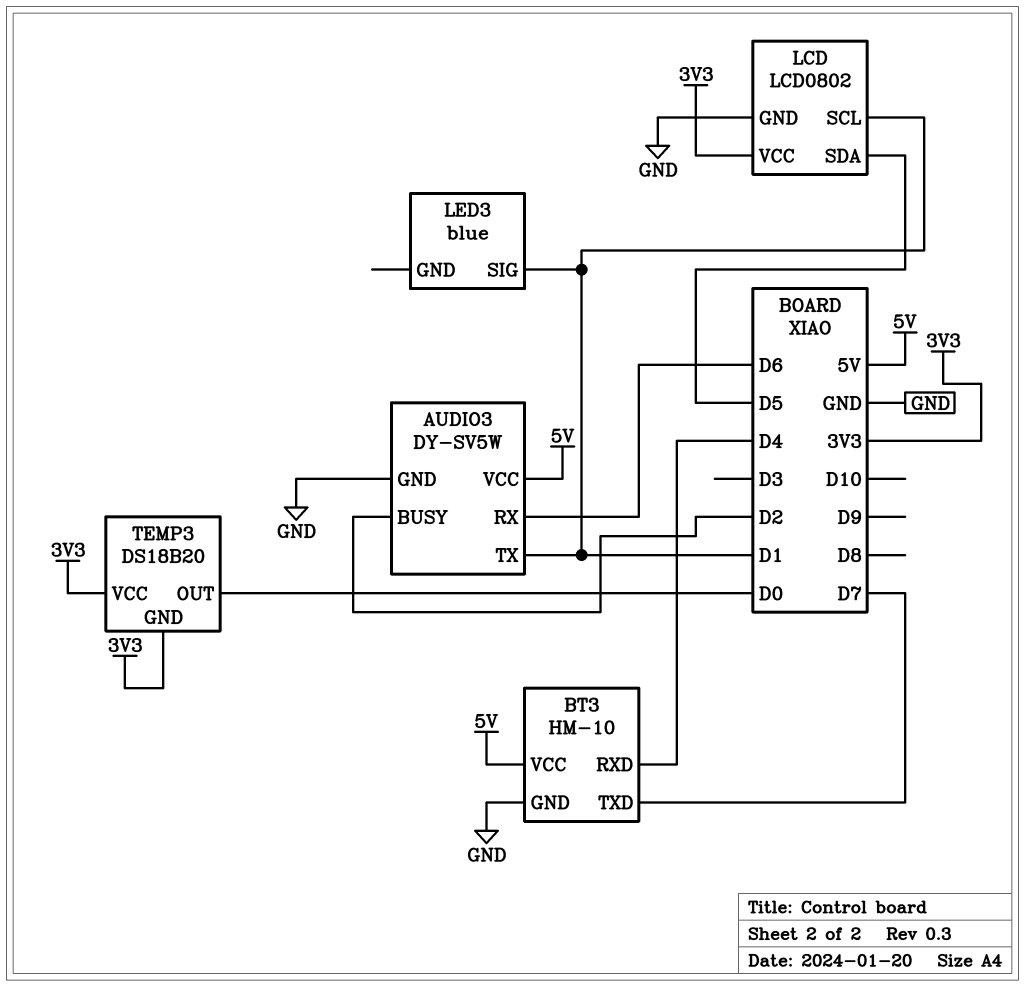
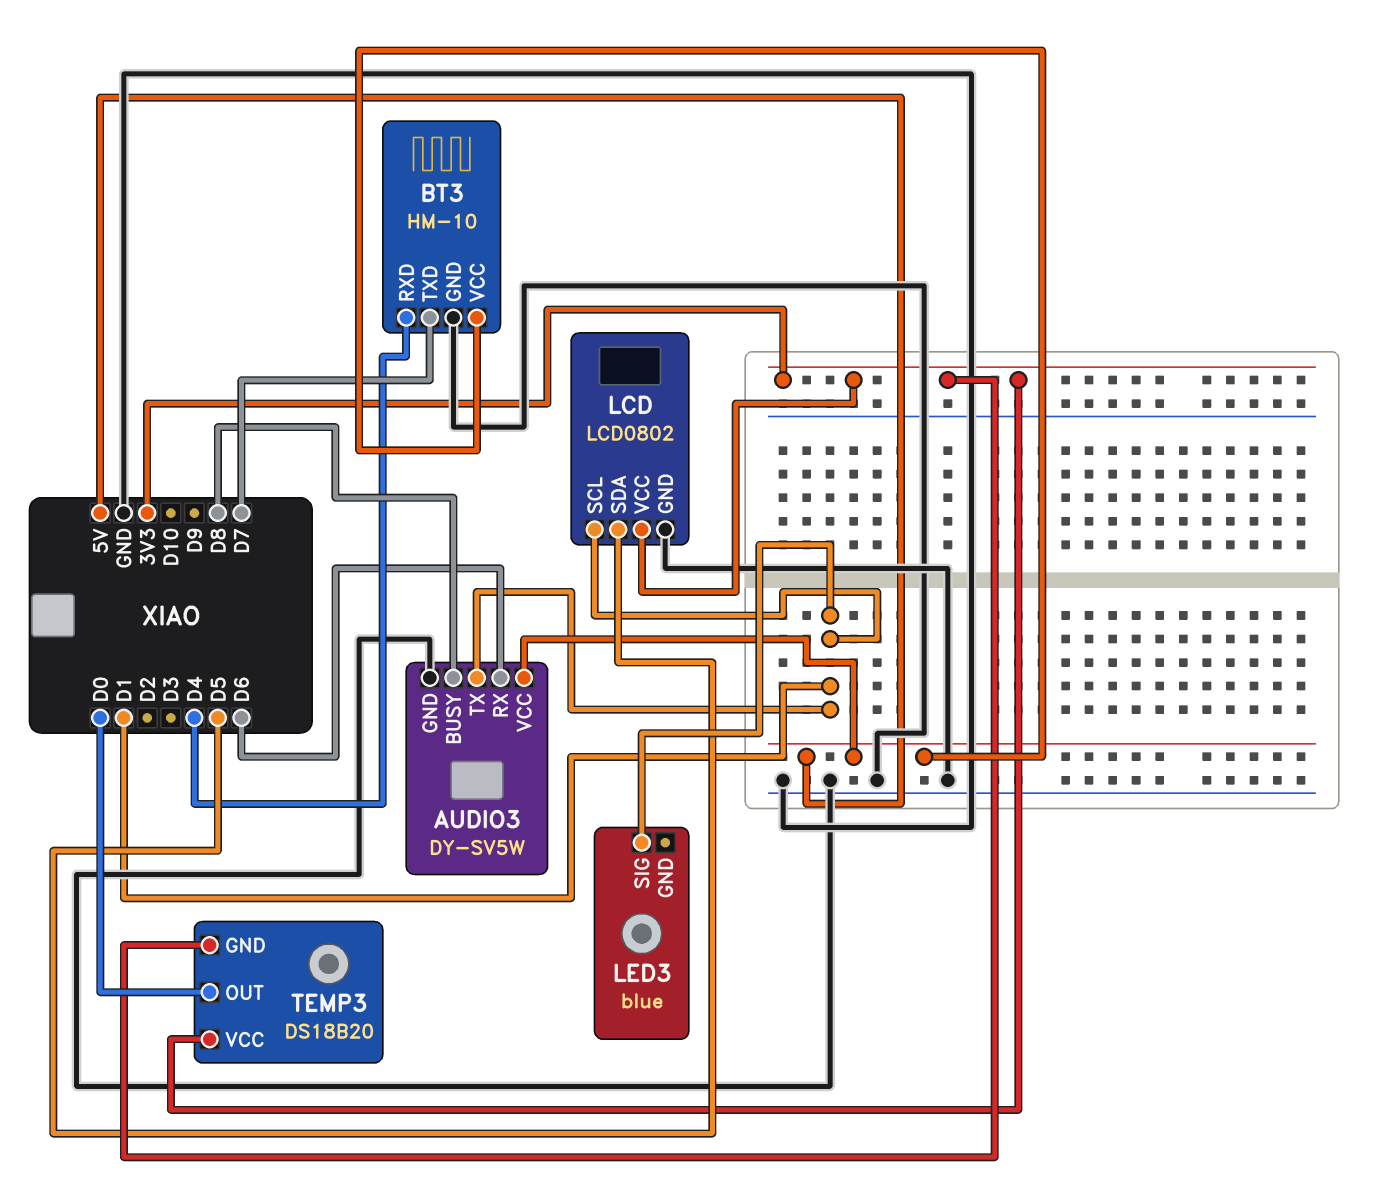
AUDIO3 pin BUSY: D2 -> D8

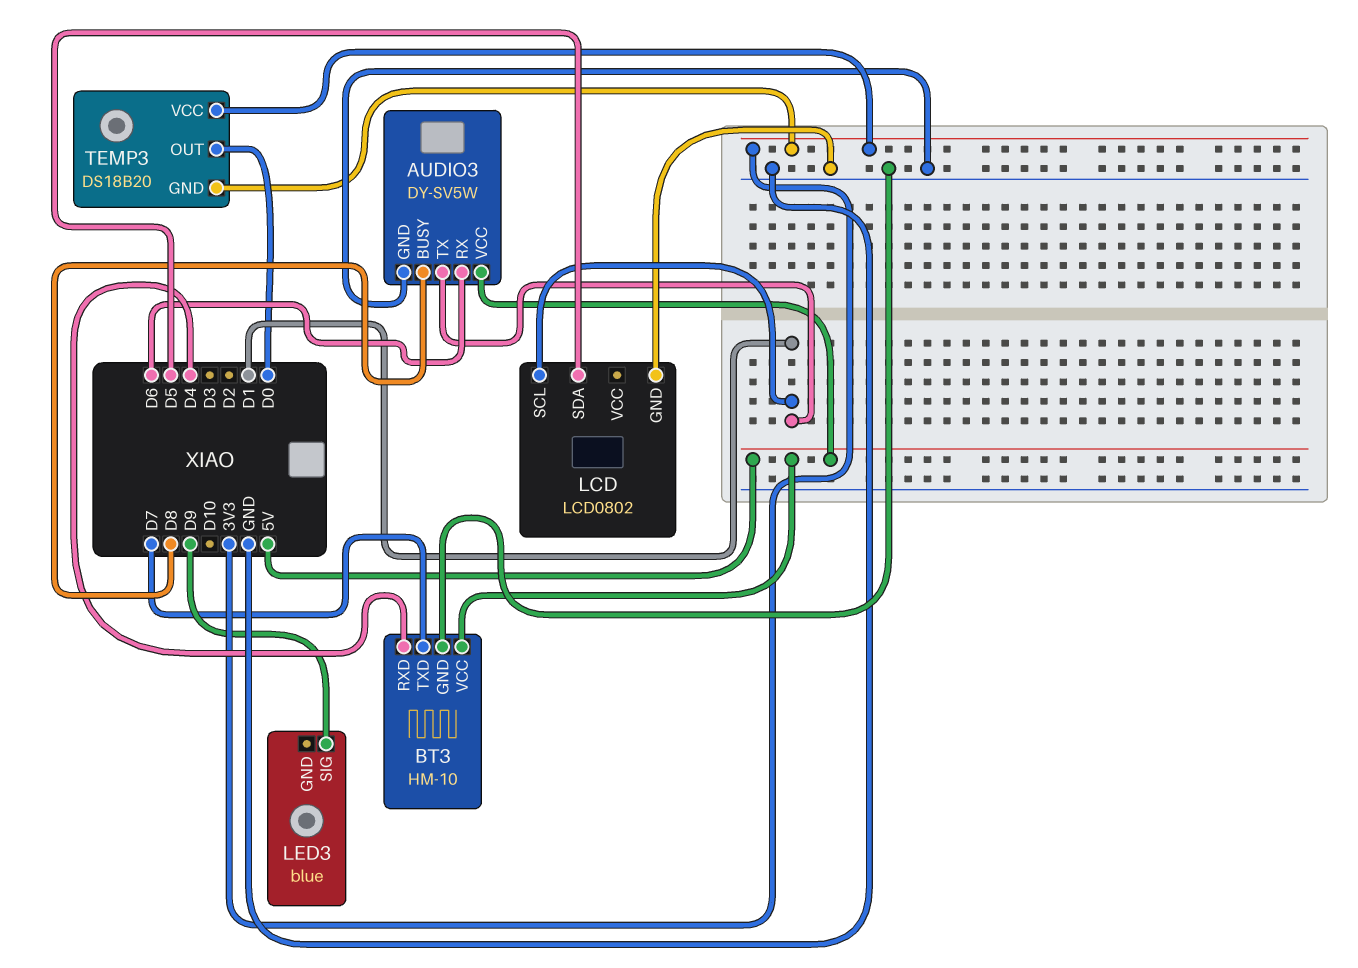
LCD pin VCC: 3V3 -> none
LED3 pin SIG: D1 -> D9

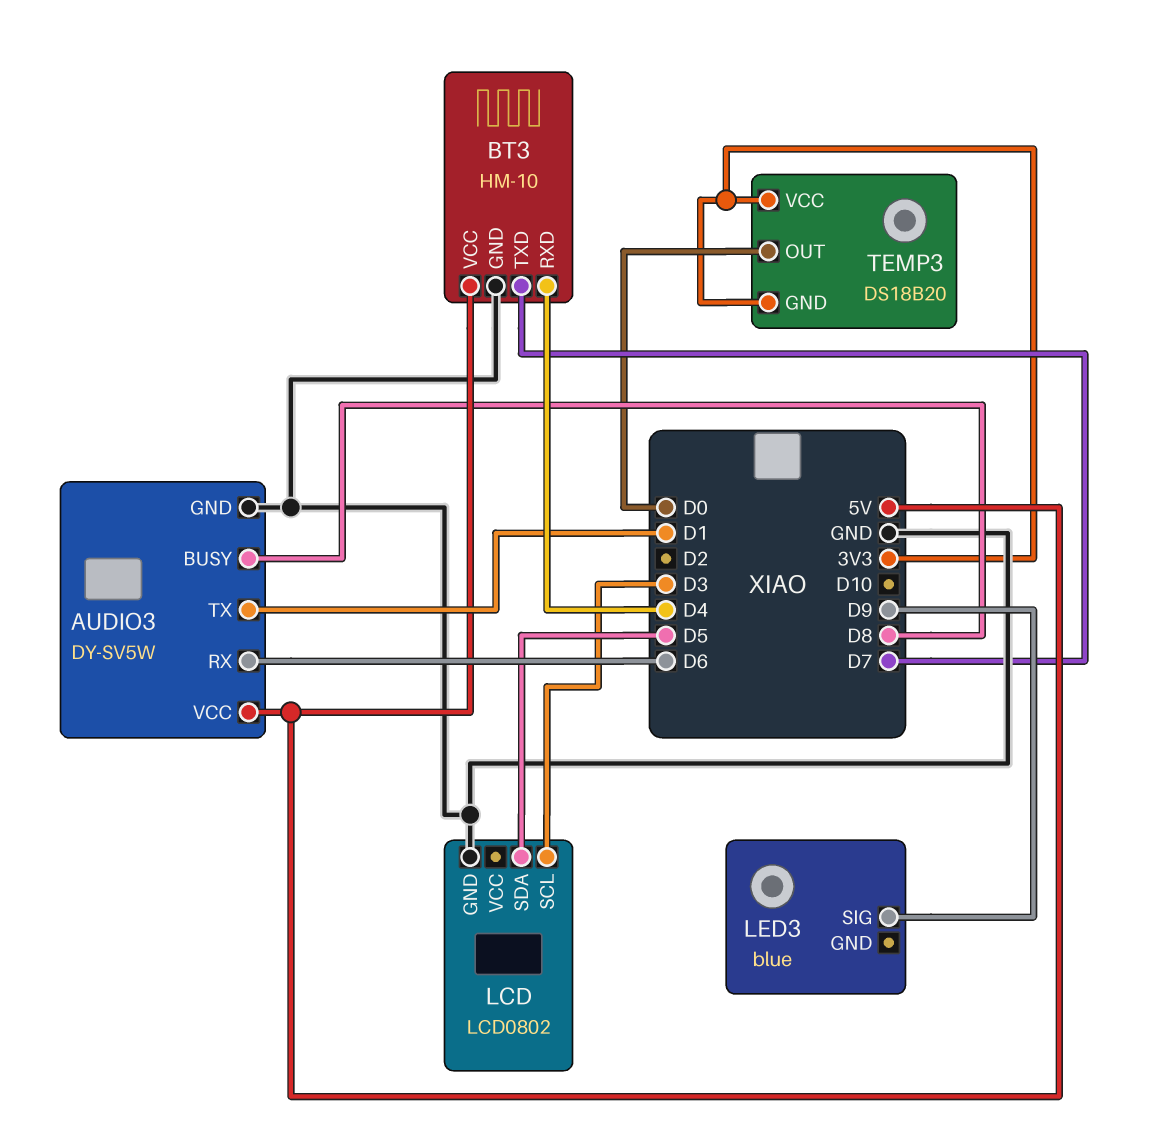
LCD pin SCL: D1 -> D3

